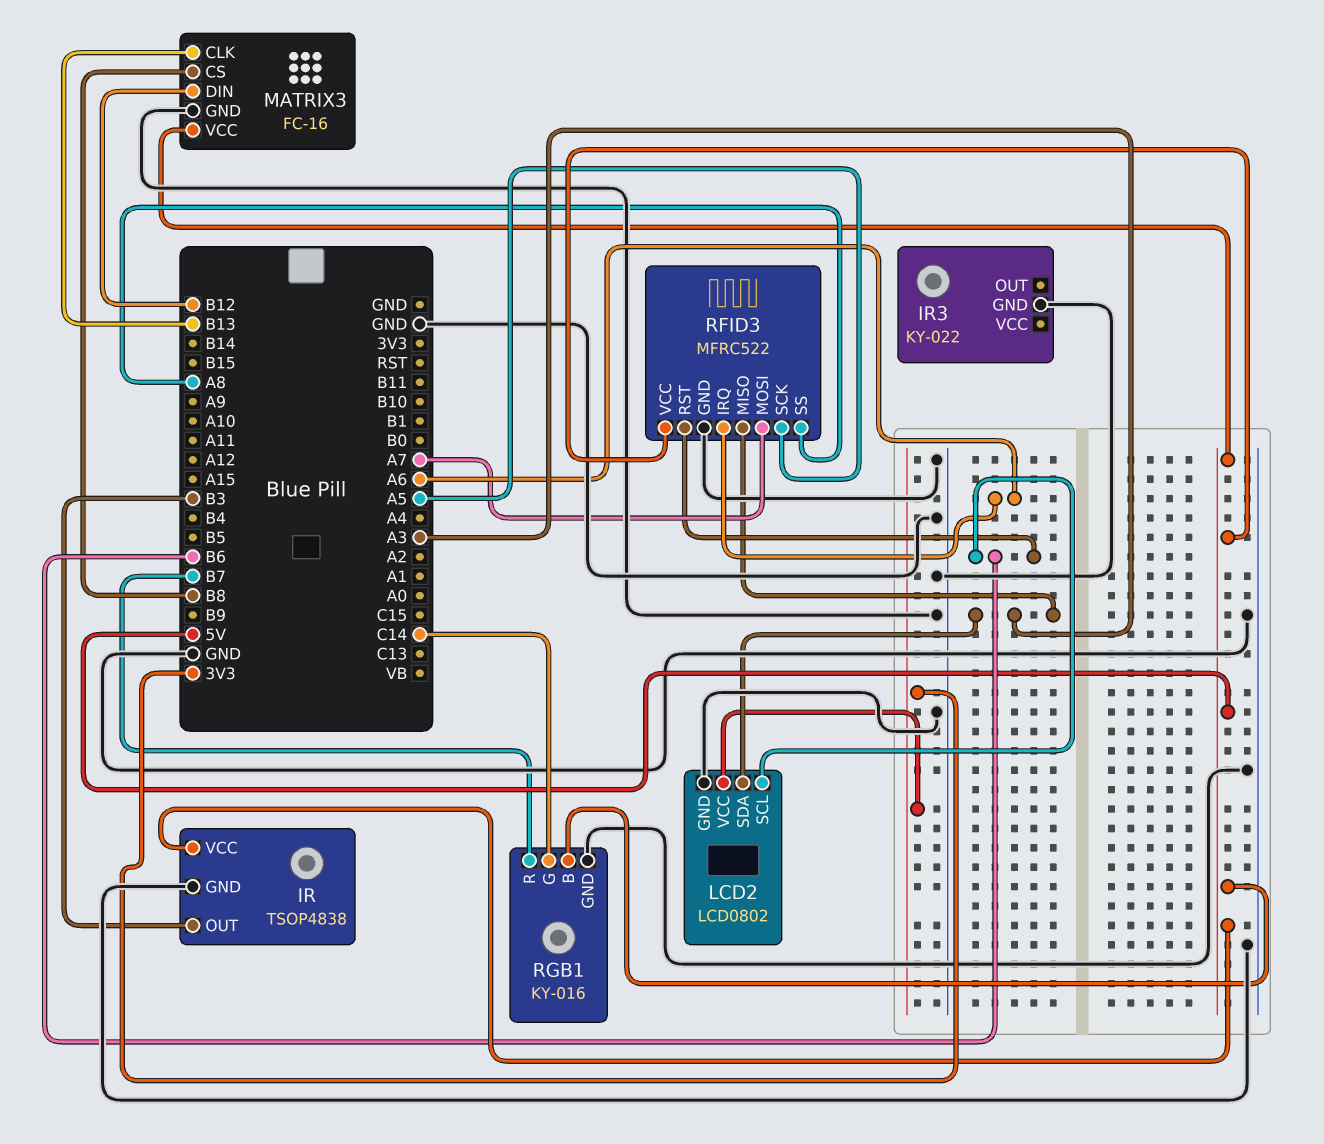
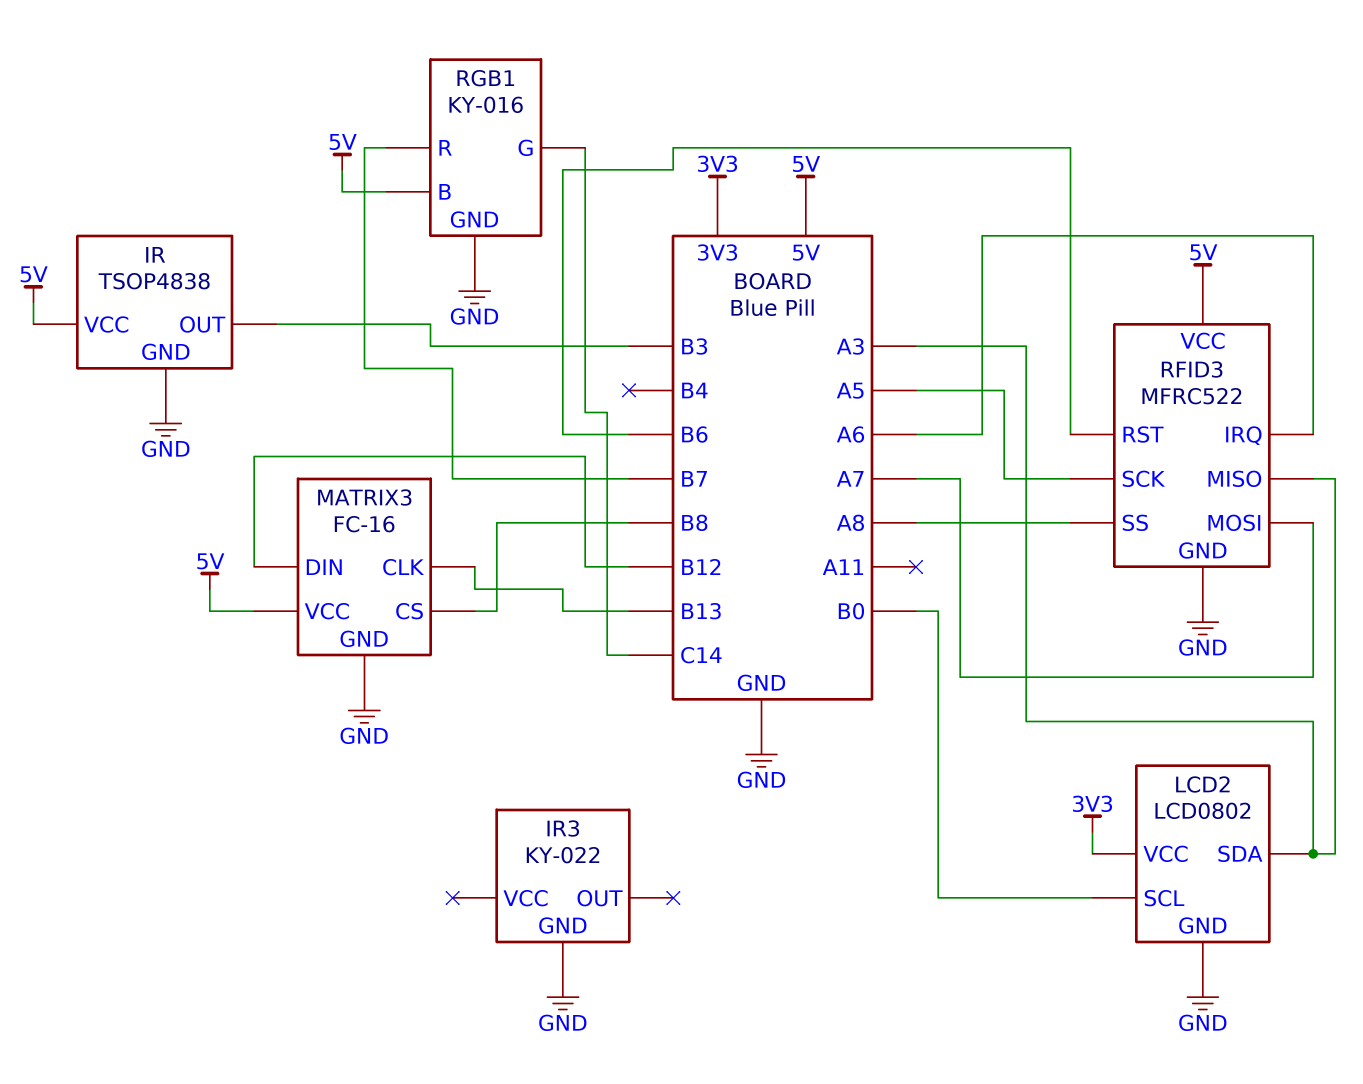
LCD2 pin SCL: B6 -> B0

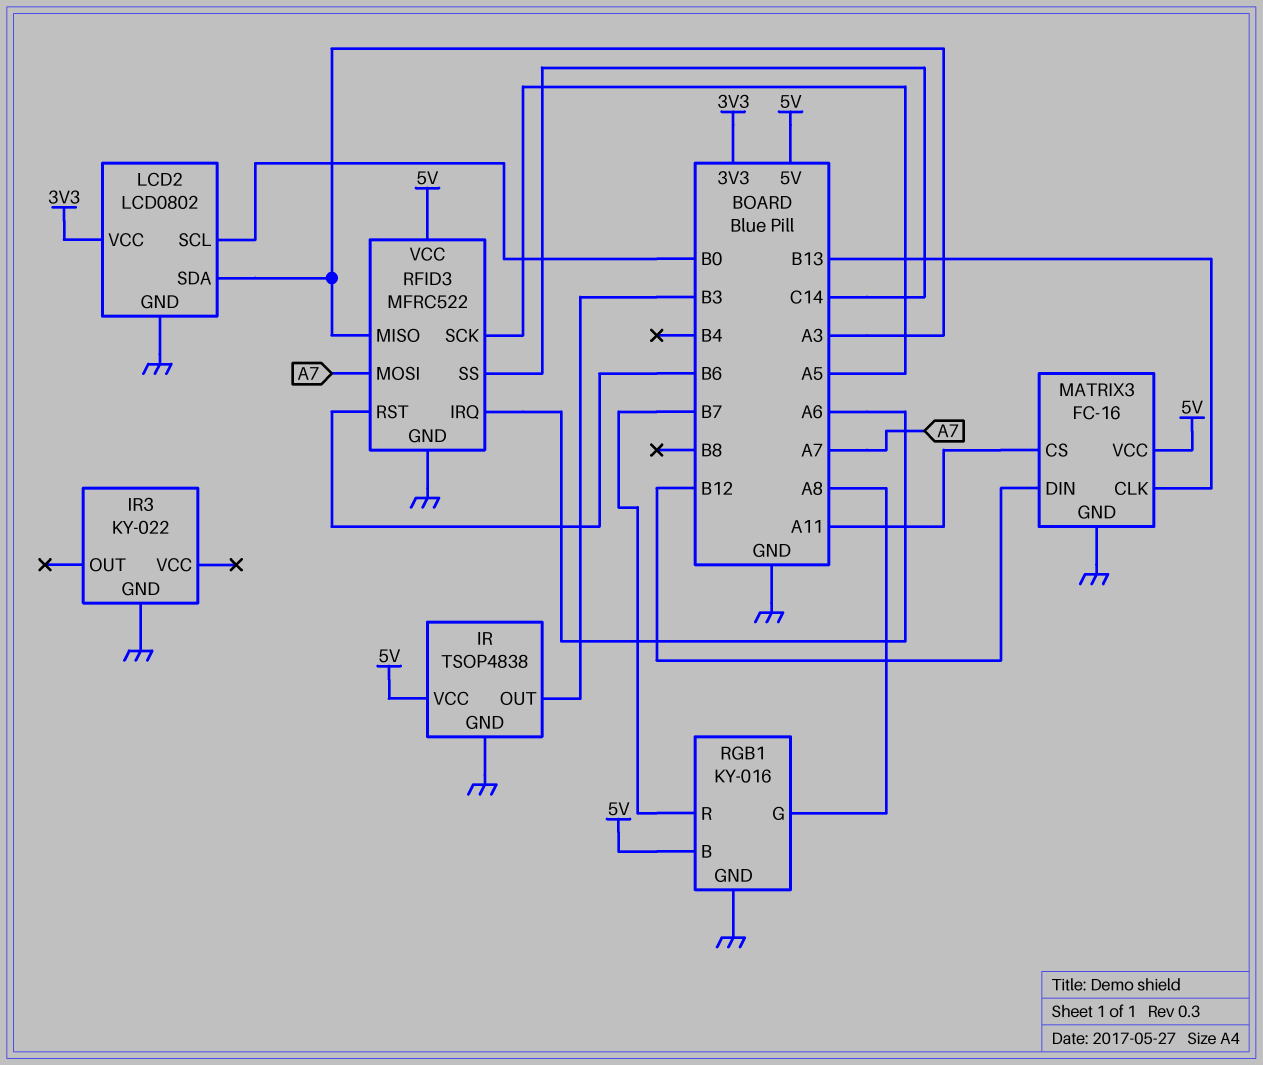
MATRIX3 pin CS: B8 -> A11
RFID3 pin SS: A8 -> C14
RGB1 pin G: C14 -> A8

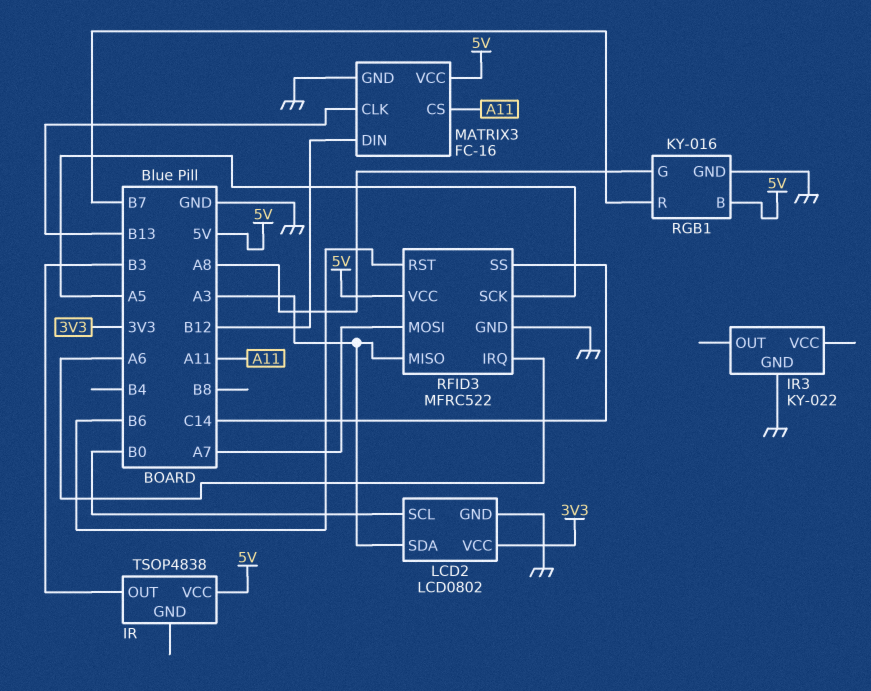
IR pin GND: GND -> none

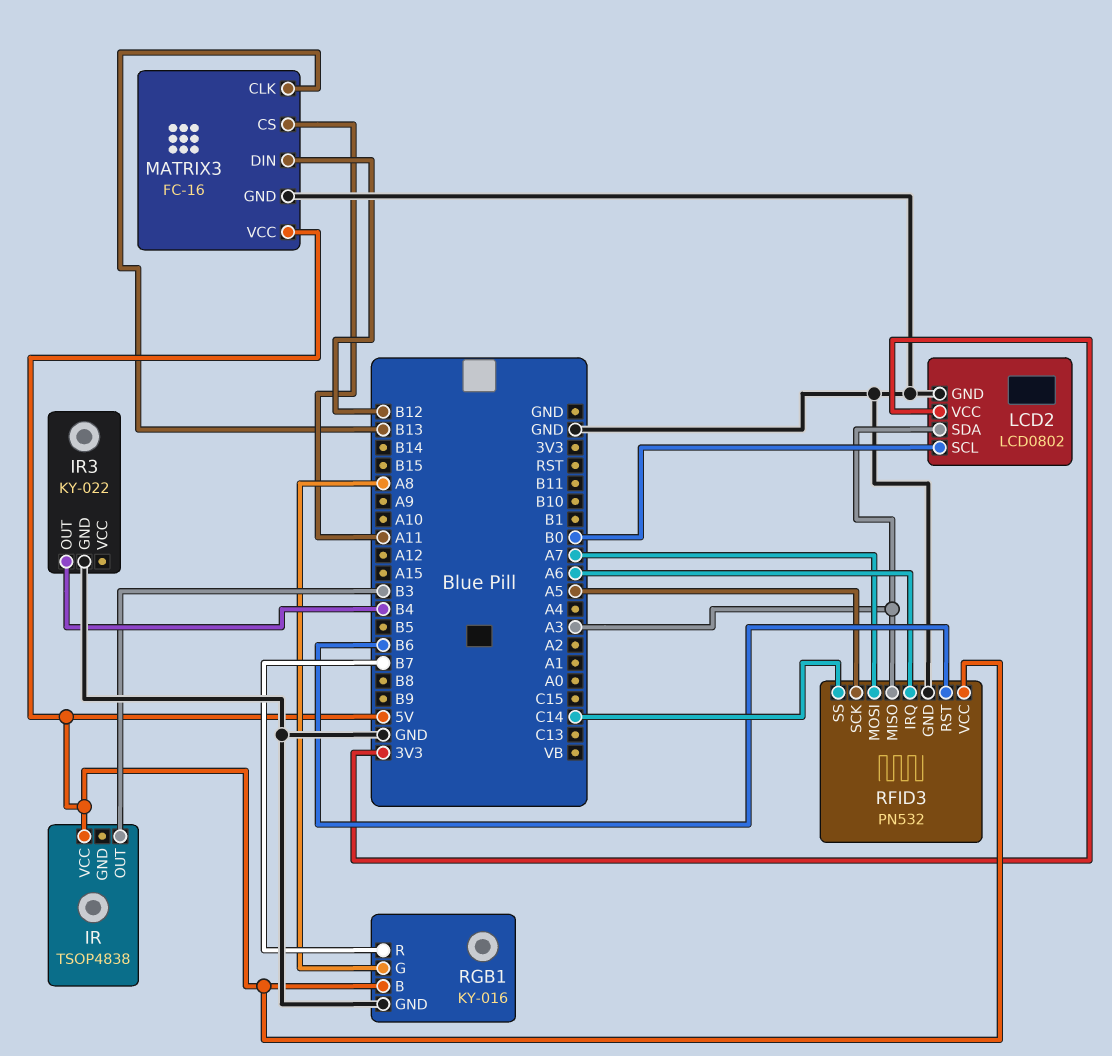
IR3 pin OUT: none -> B4
RFID3: MFRC522 -> PN532

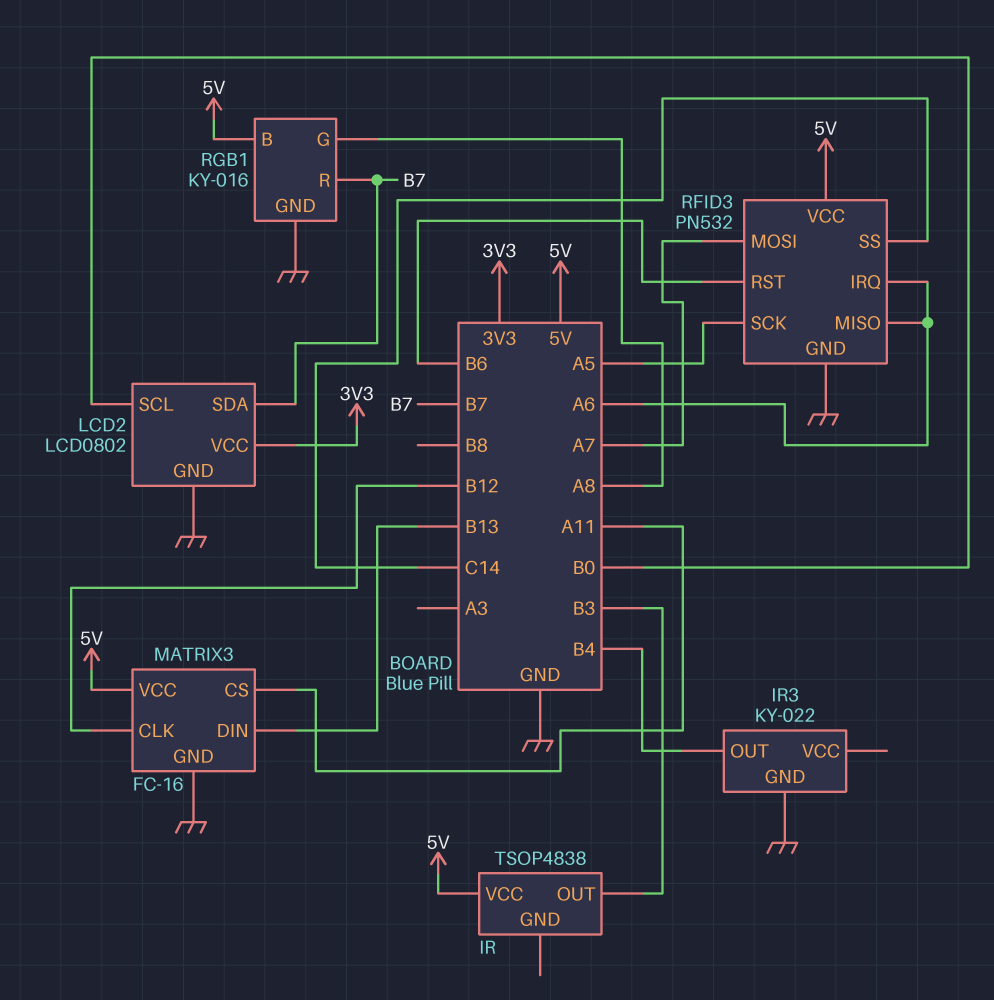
LCD2 pin SDA: A3 -> B7
MATRIX3 pin CLK: B13 -> B12
MATRIX3 pin DIN: B12 -> B13
RFID3 pin MISO: A3 -> A6

